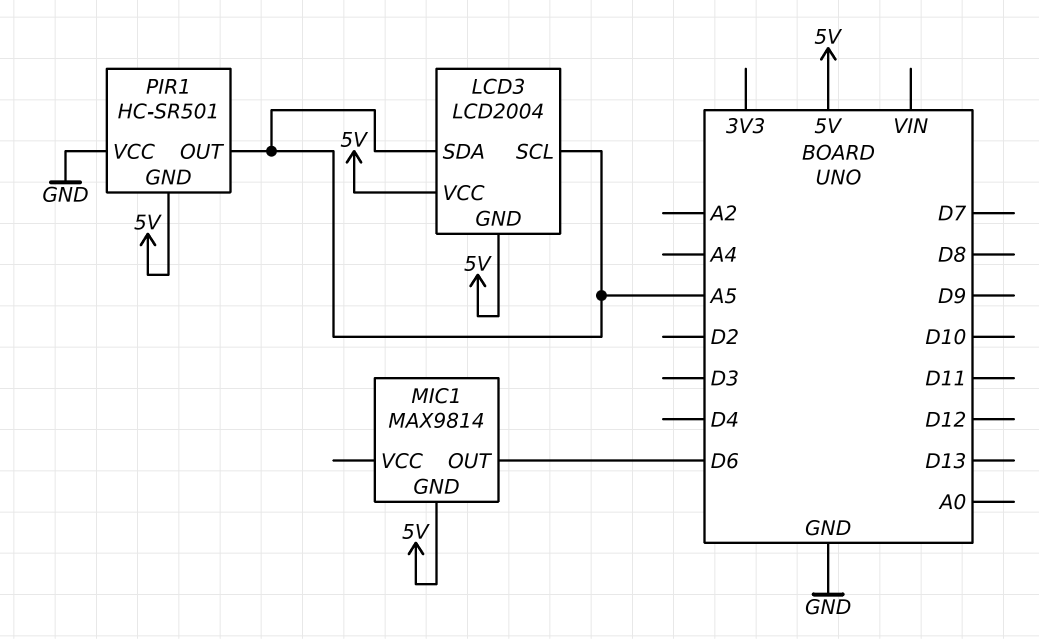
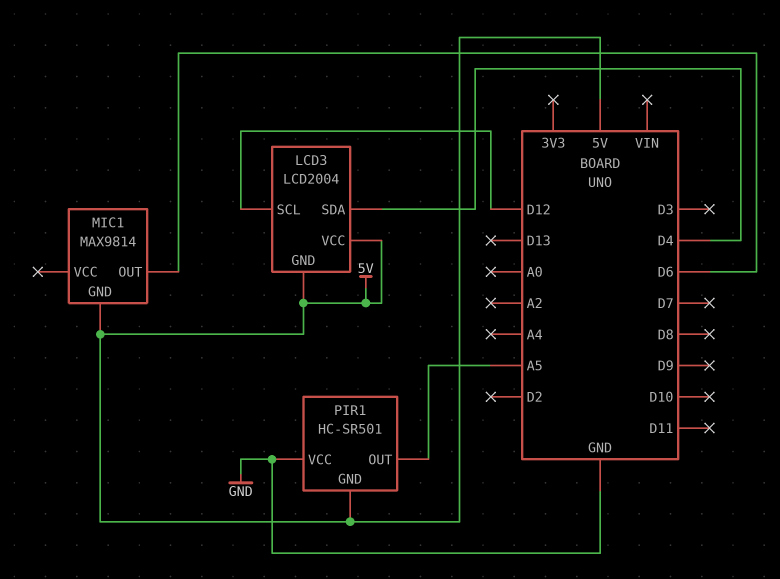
LCD3 pin SCL: A5 -> D12
LCD3 pin SDA: A5 -> D4

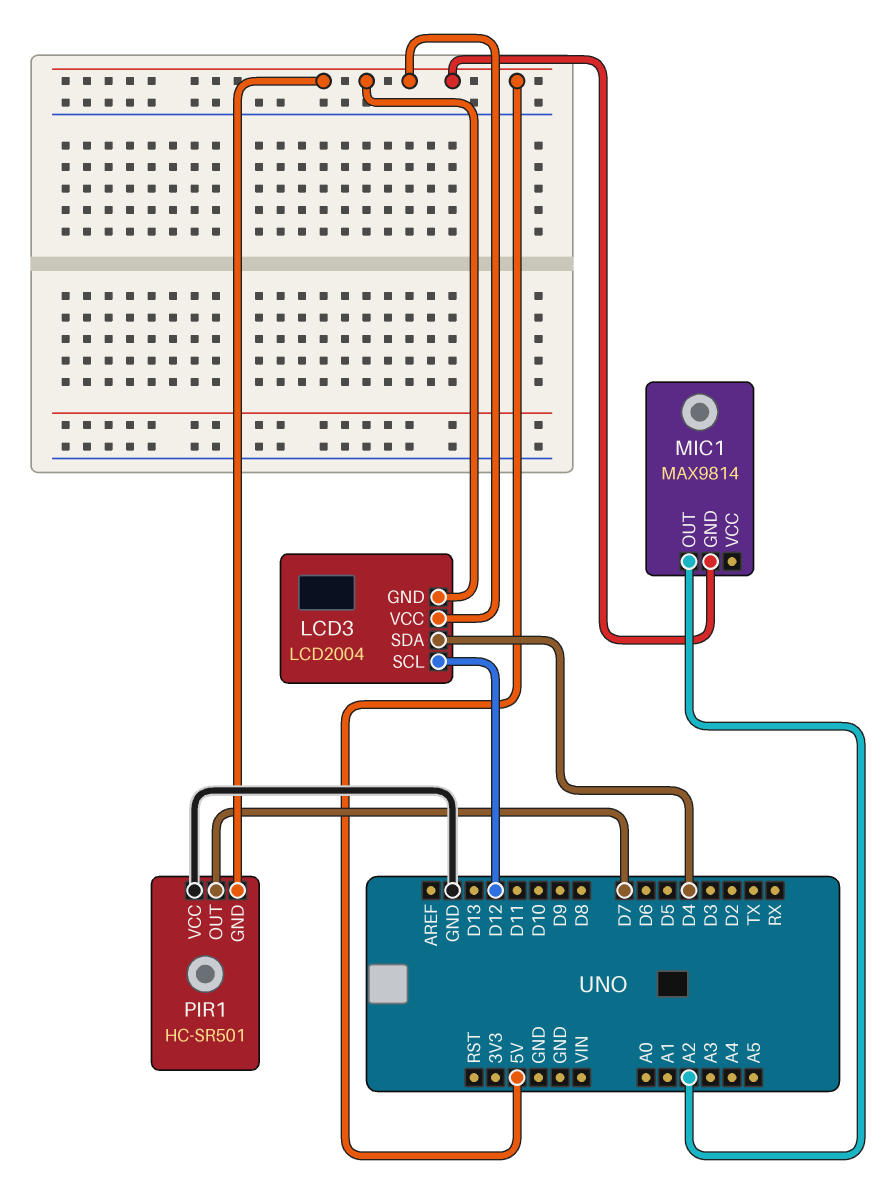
MIC1 pin OUT: D6 -> A2
PIR1 pin OUT: A5 -> D7

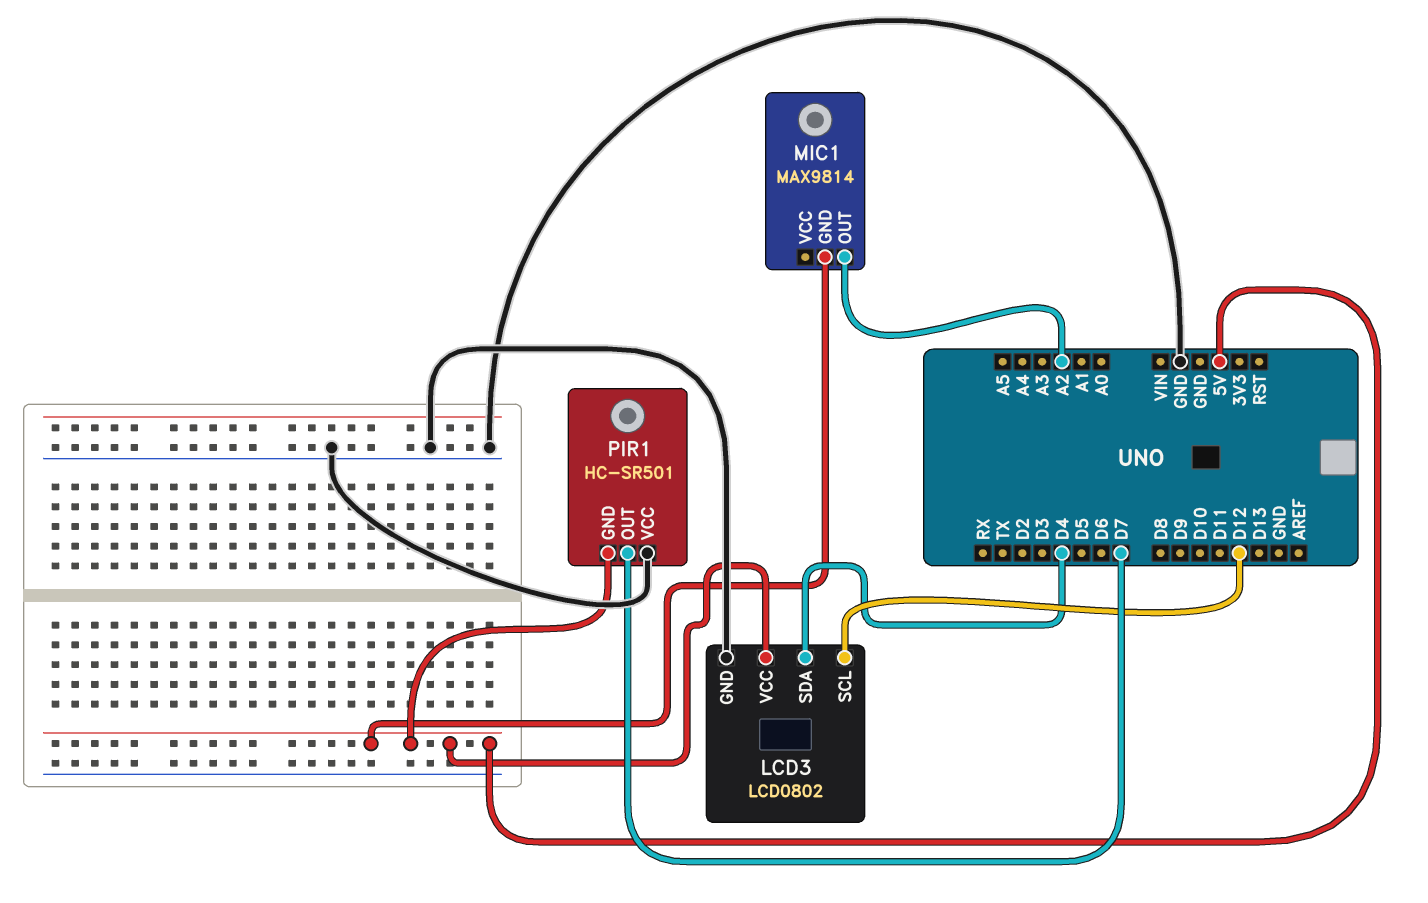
LCD3: LCD2004 -> LCD0802
LCD3 pin GND: 5V -> GND

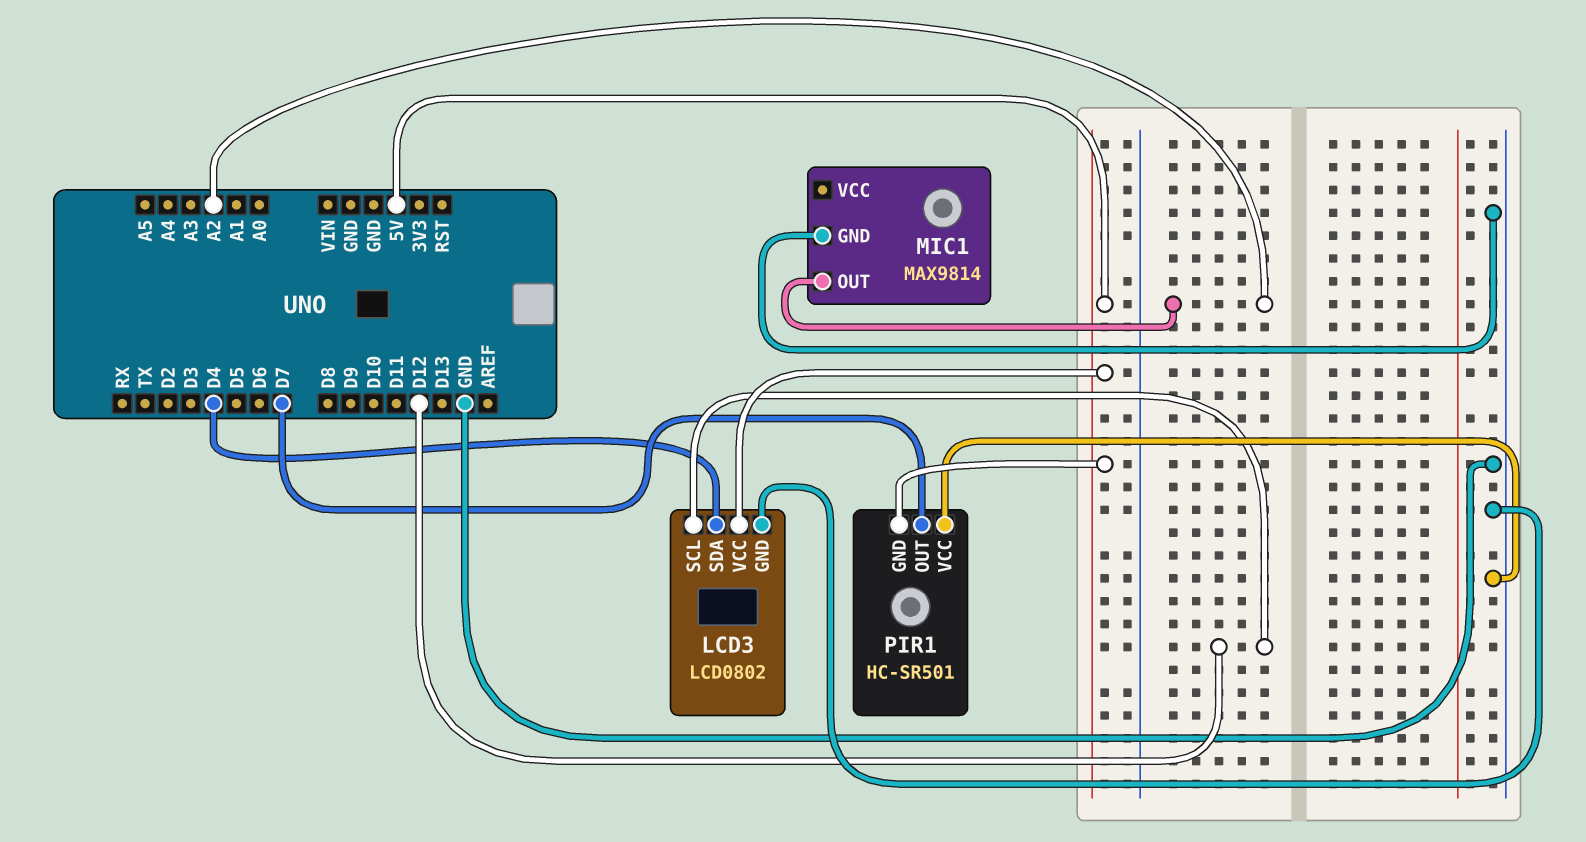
MIC1 pin GND: 5V -> GND

